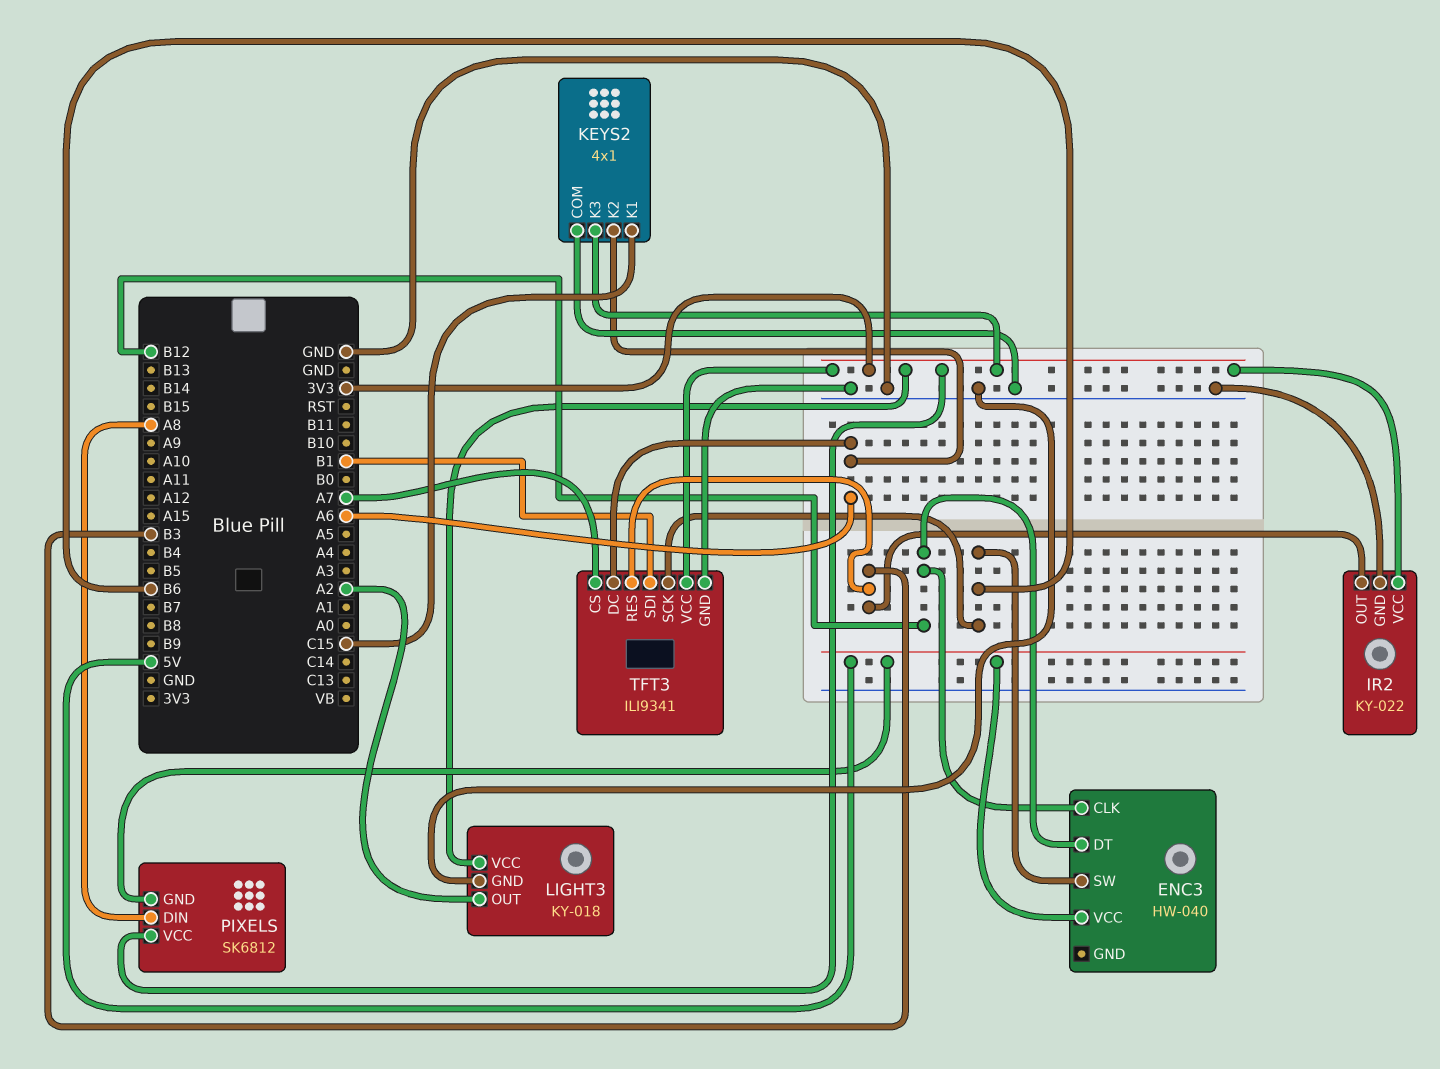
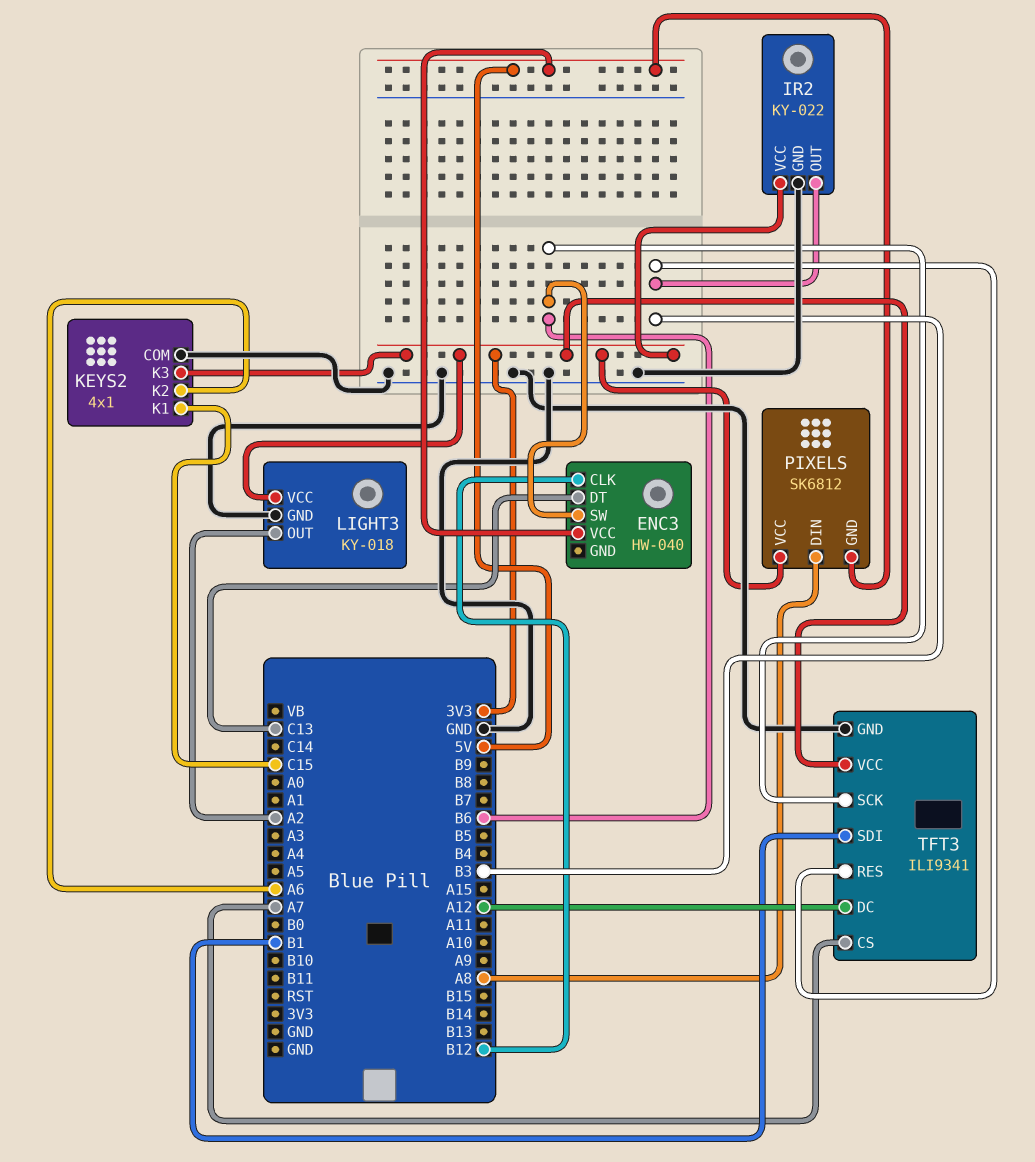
ENC3 pin DT: B12 -> C13
TFT3 pin DC: A6 -> A12

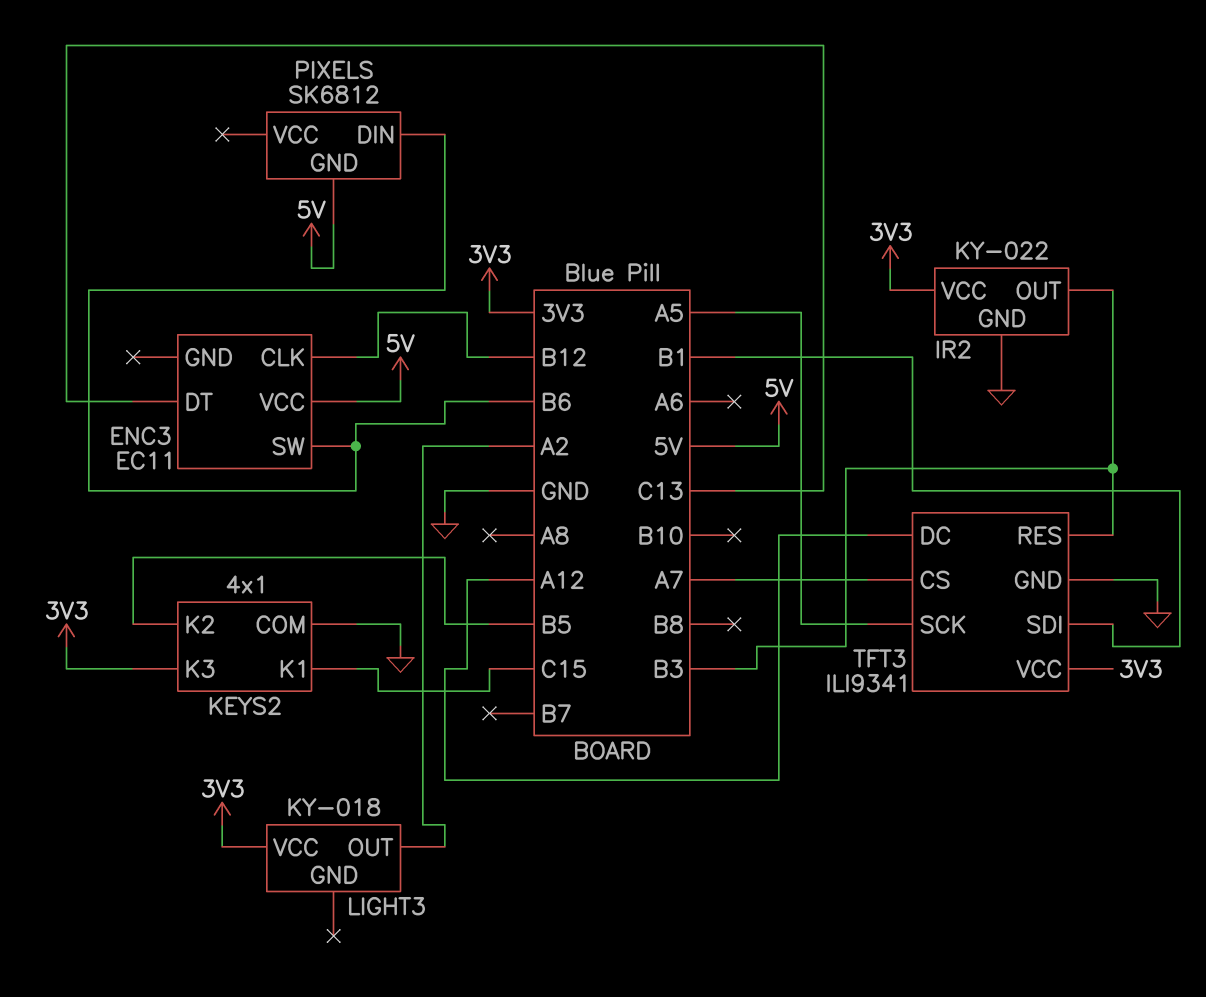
ENC3: HW-040 -> EC11
KEYS2 pin K2: A6 -> B5
LIGHT3 pin GND: GND -> none
PIXELS pin DIN: A8 -> B6
PIXELS pin VCC: 3V3 -> none
TFT3 pin SCK: B6 -> A5

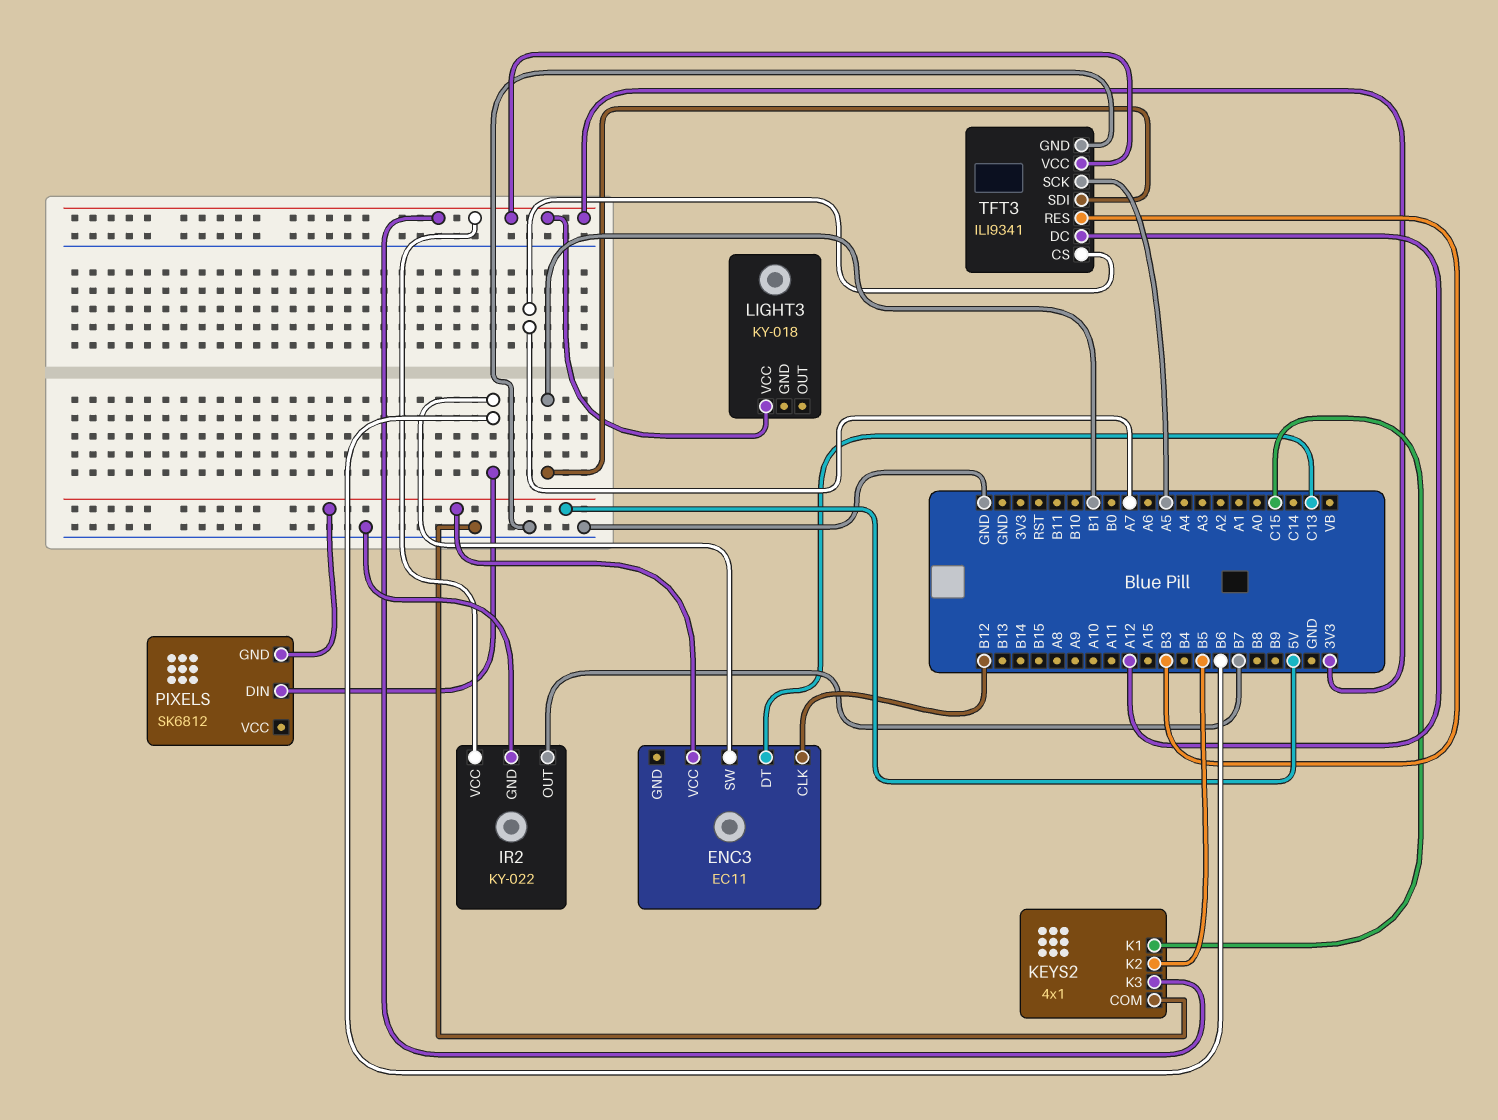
IR2 pin OUT: B3 -> B7
LIGHT3 pin OUT: A2 -> none

